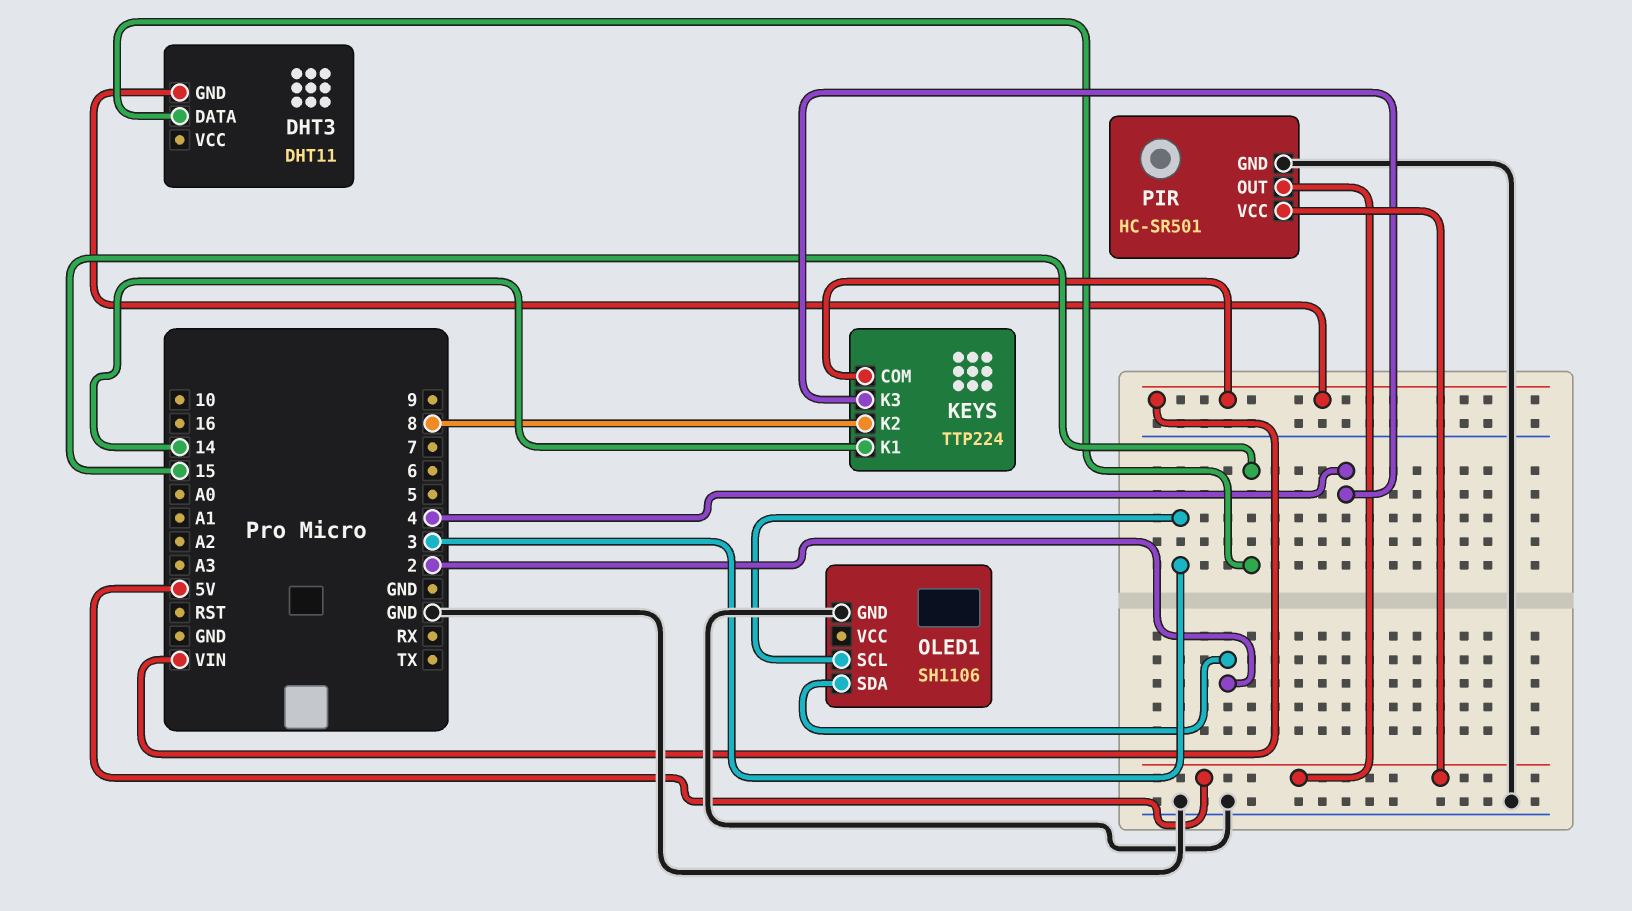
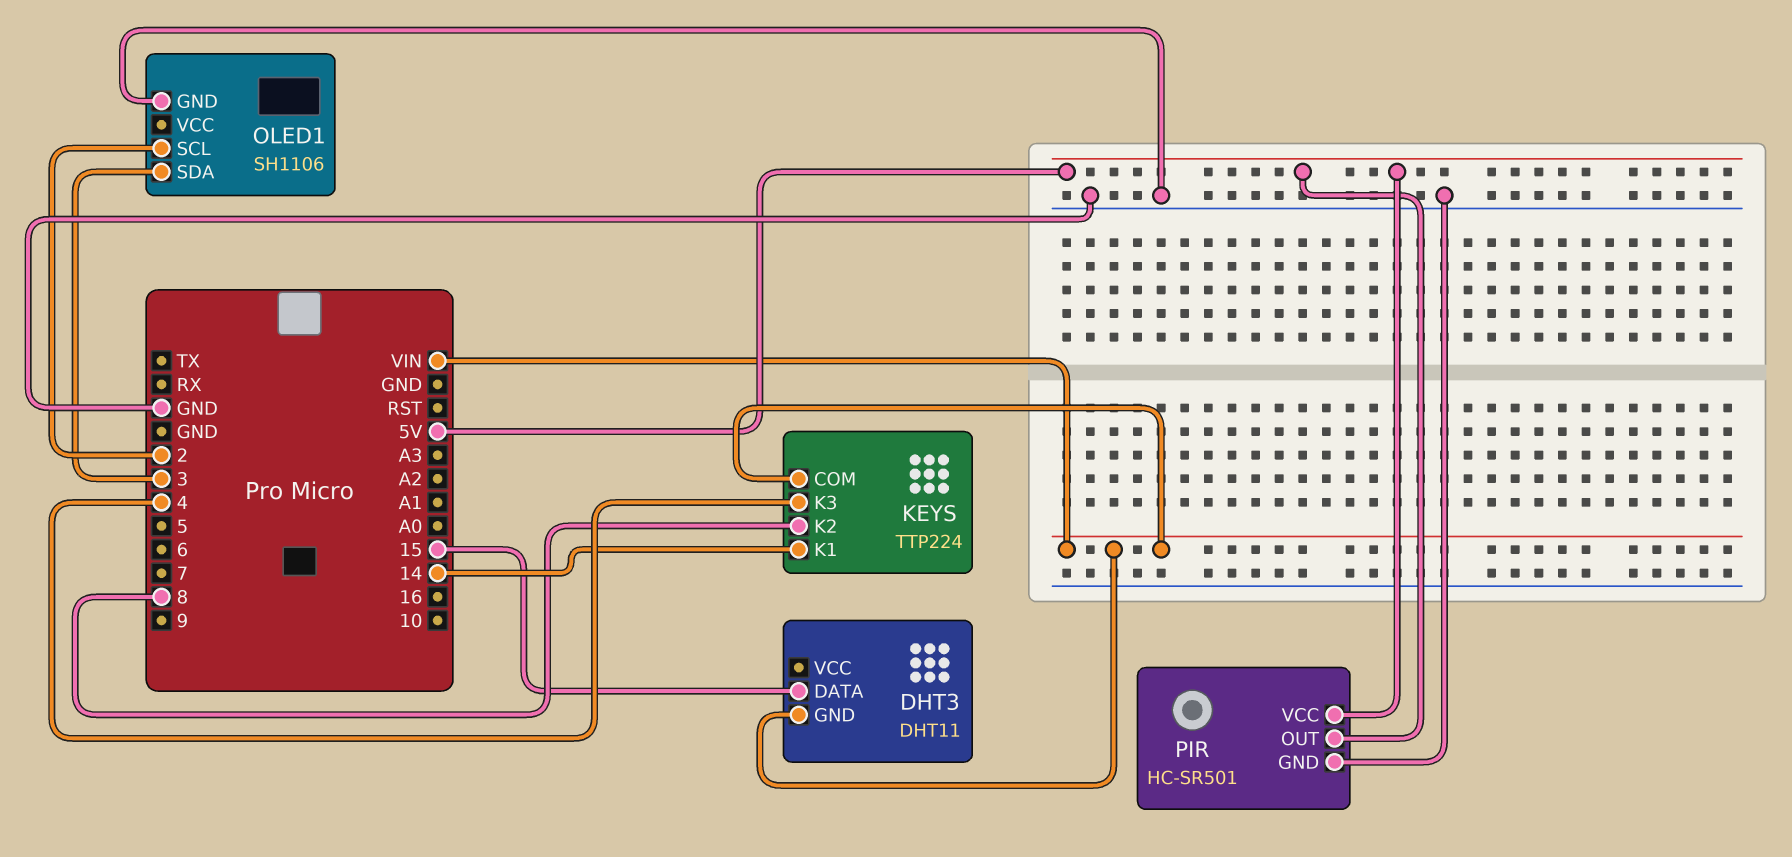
OLED1 pin SCL: 3 -> 2
OLED1 pin SDA: 2 -> 3

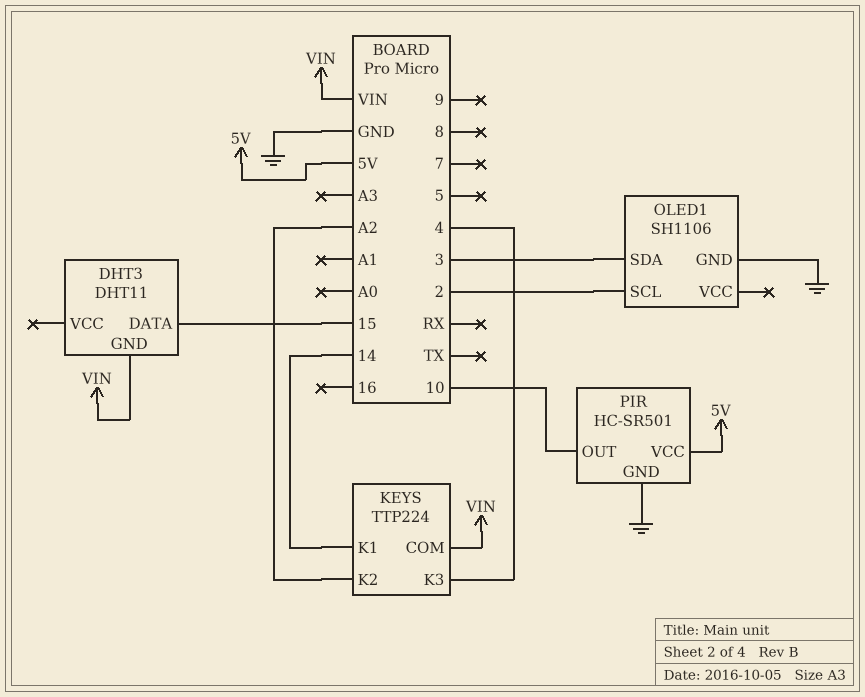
KEYS pin K2: 8 -> A2
PIR pin OUT: 5V -> 10

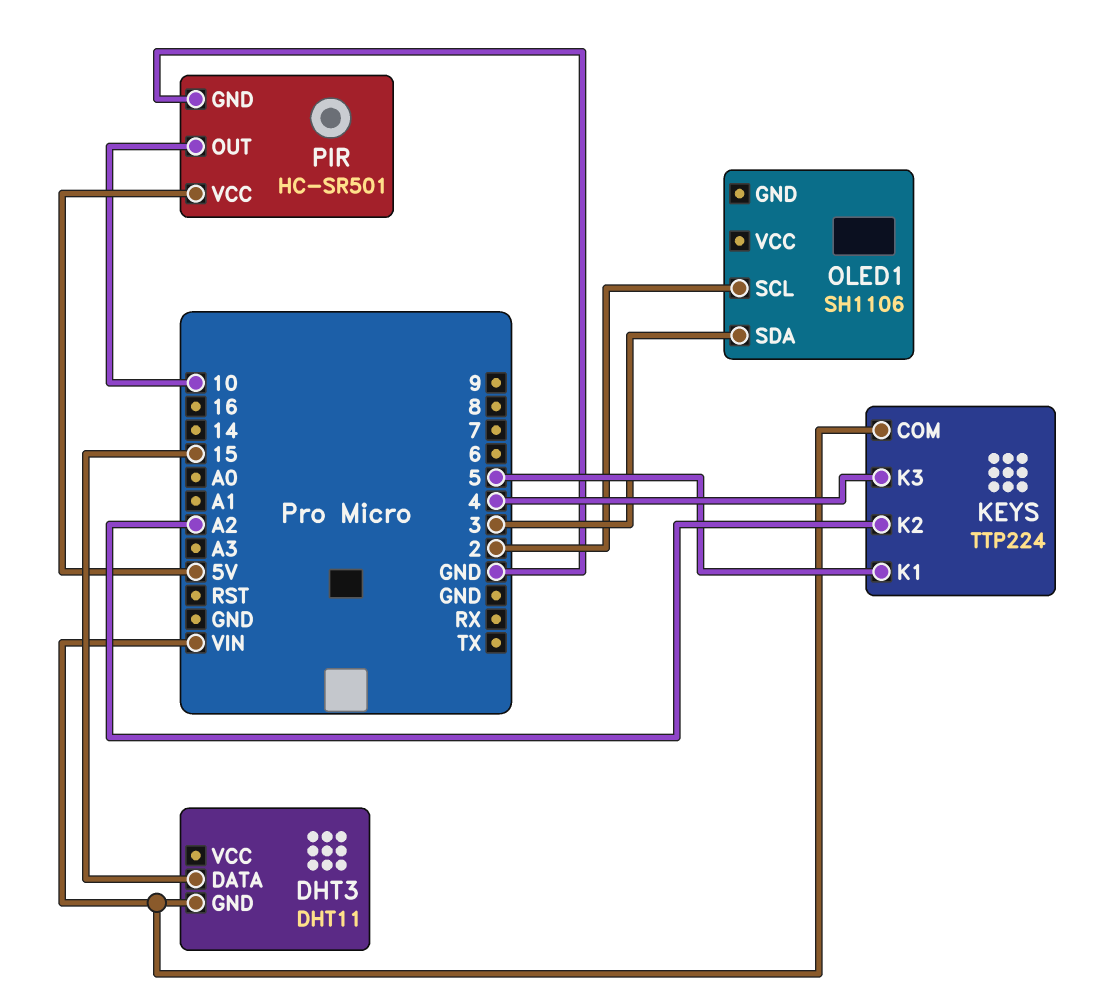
KEYS pin K1: 14 -> 5
OLED1 pin GND: GND -> none

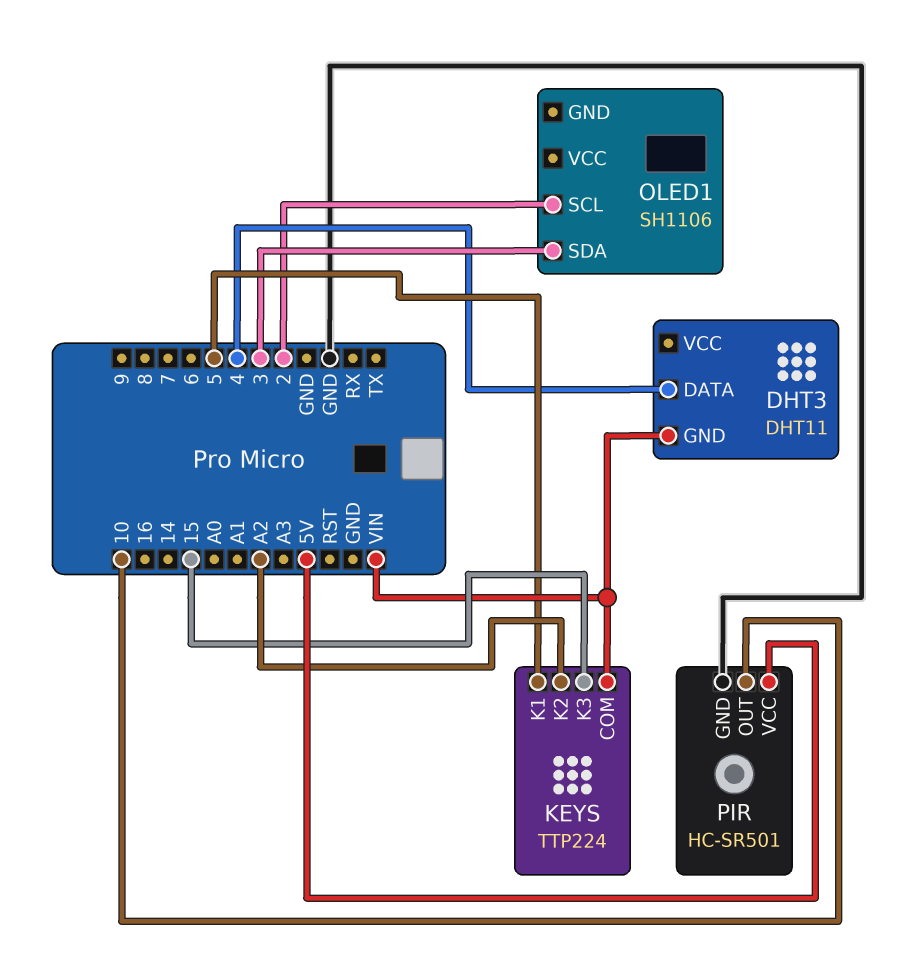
DHT3 pin DATA: 15 -> 4
KEYS pin K3: 4 -> 15

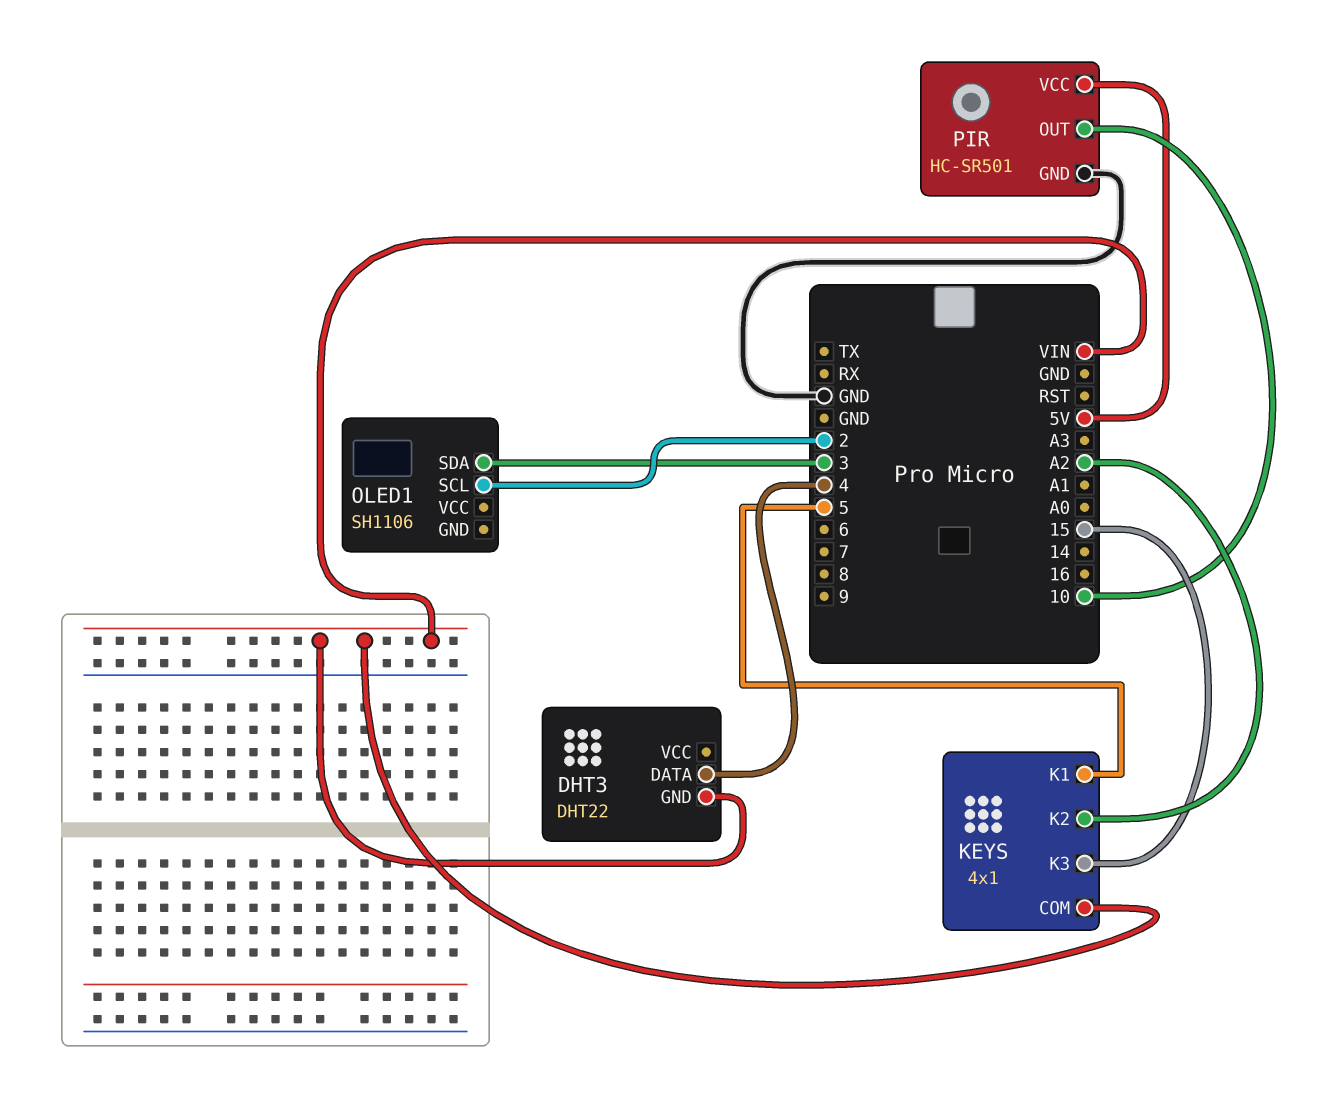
DHT3: DHT11 -> DHT22
KEYS: TTP224 -> 4x1

